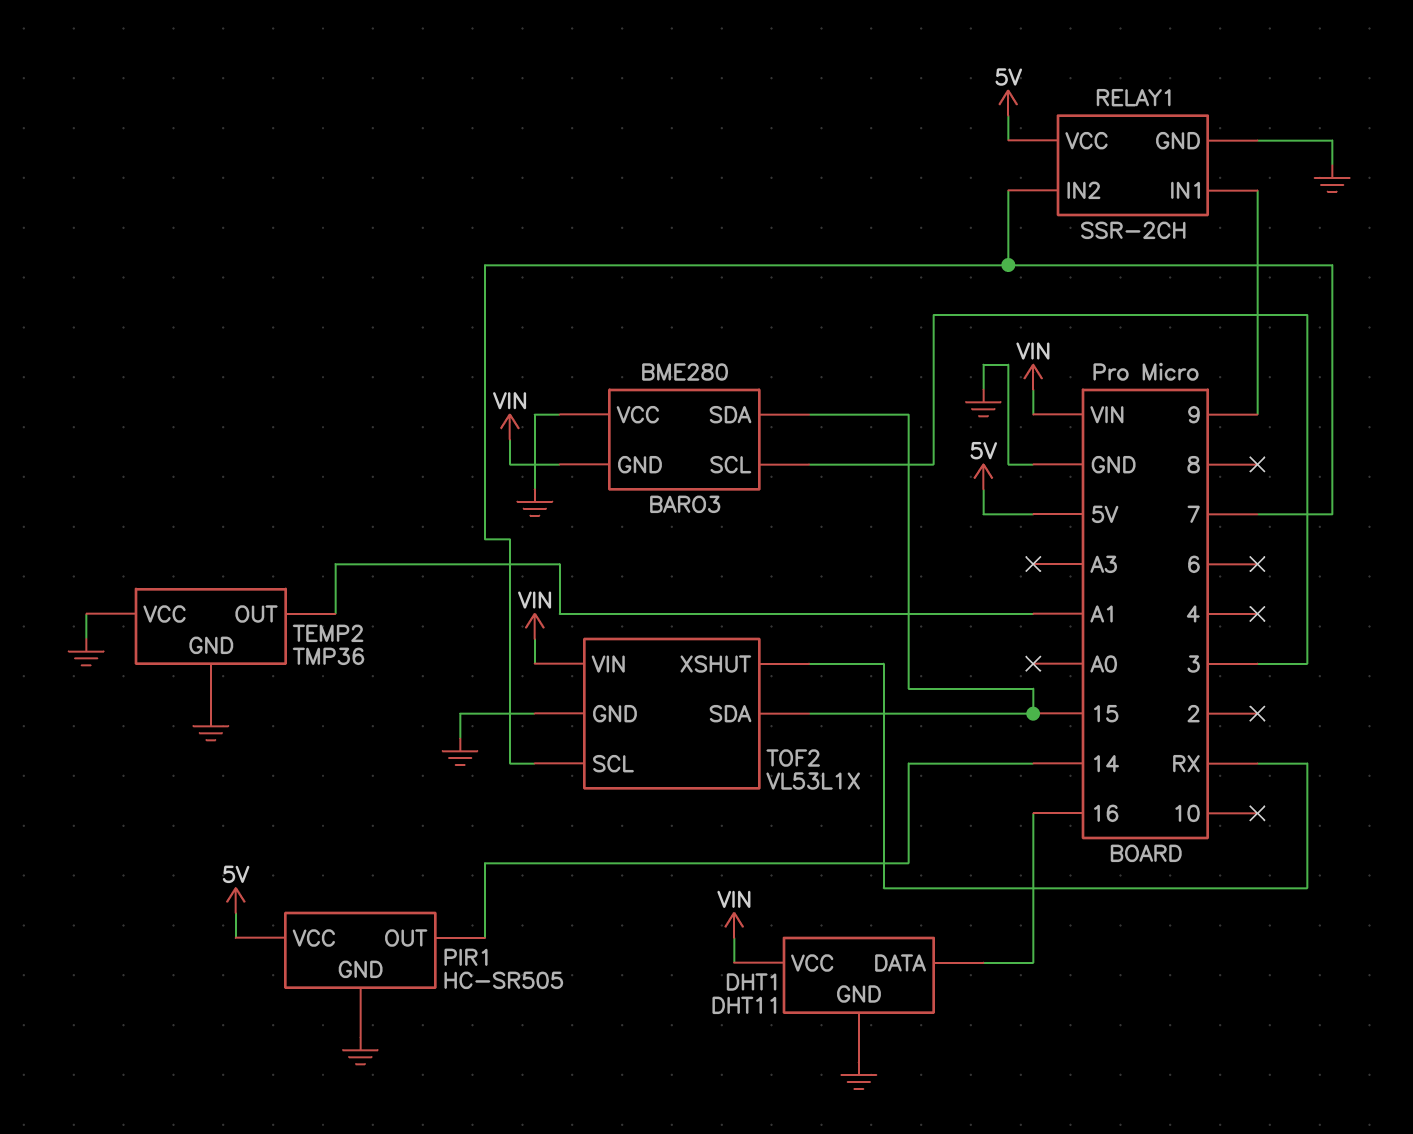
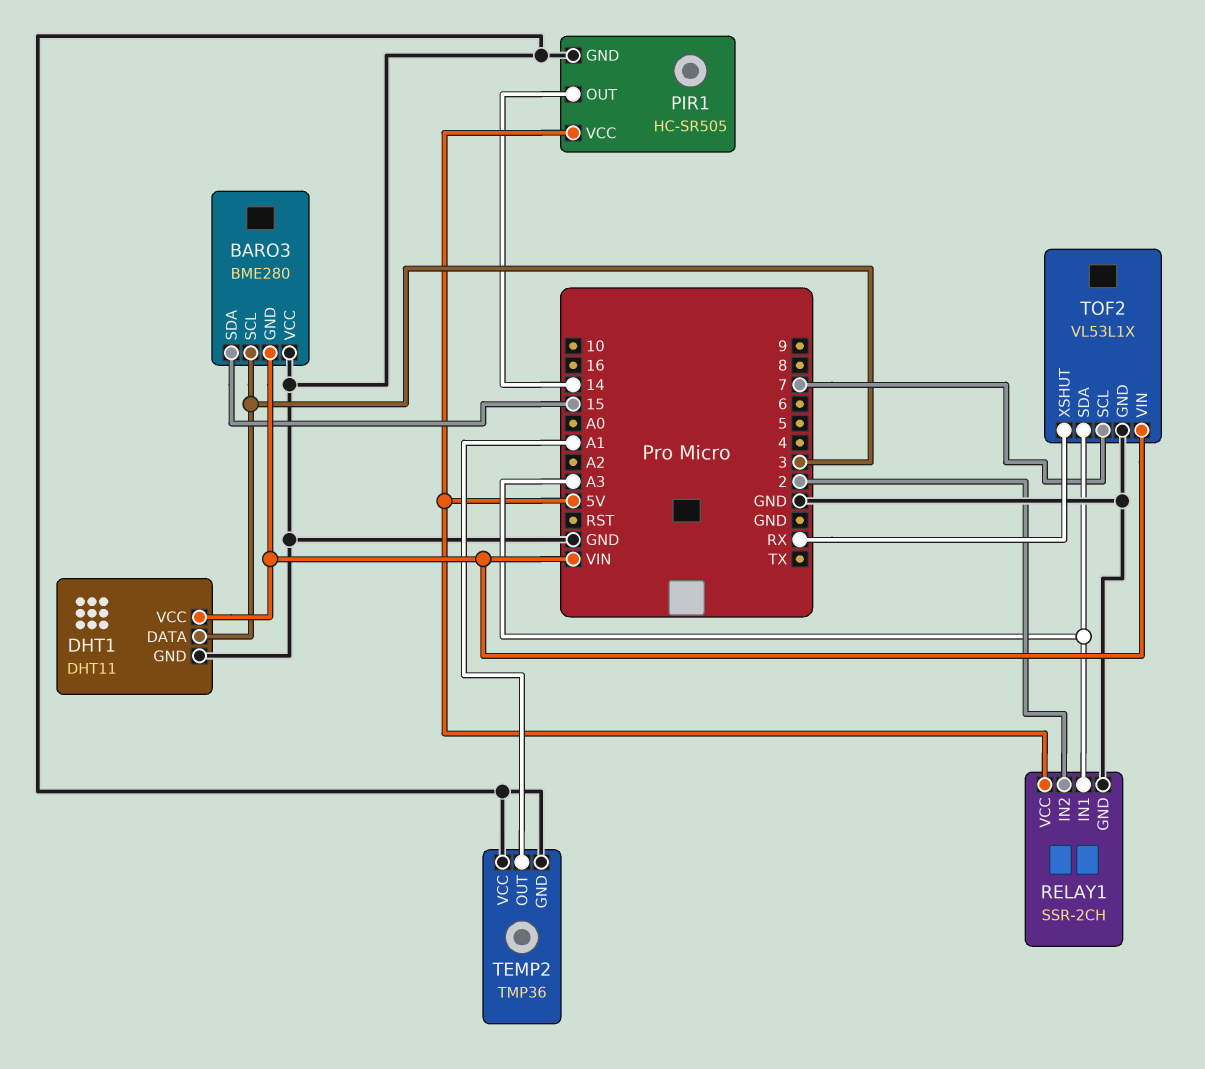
DHT1 pin DATA: 16 -> 3
RELAY1 pin IN1: 9 -> A3
RELAY1 pin IN2: 7 -> 2
TOF2 pin SDA: 15 -> A3

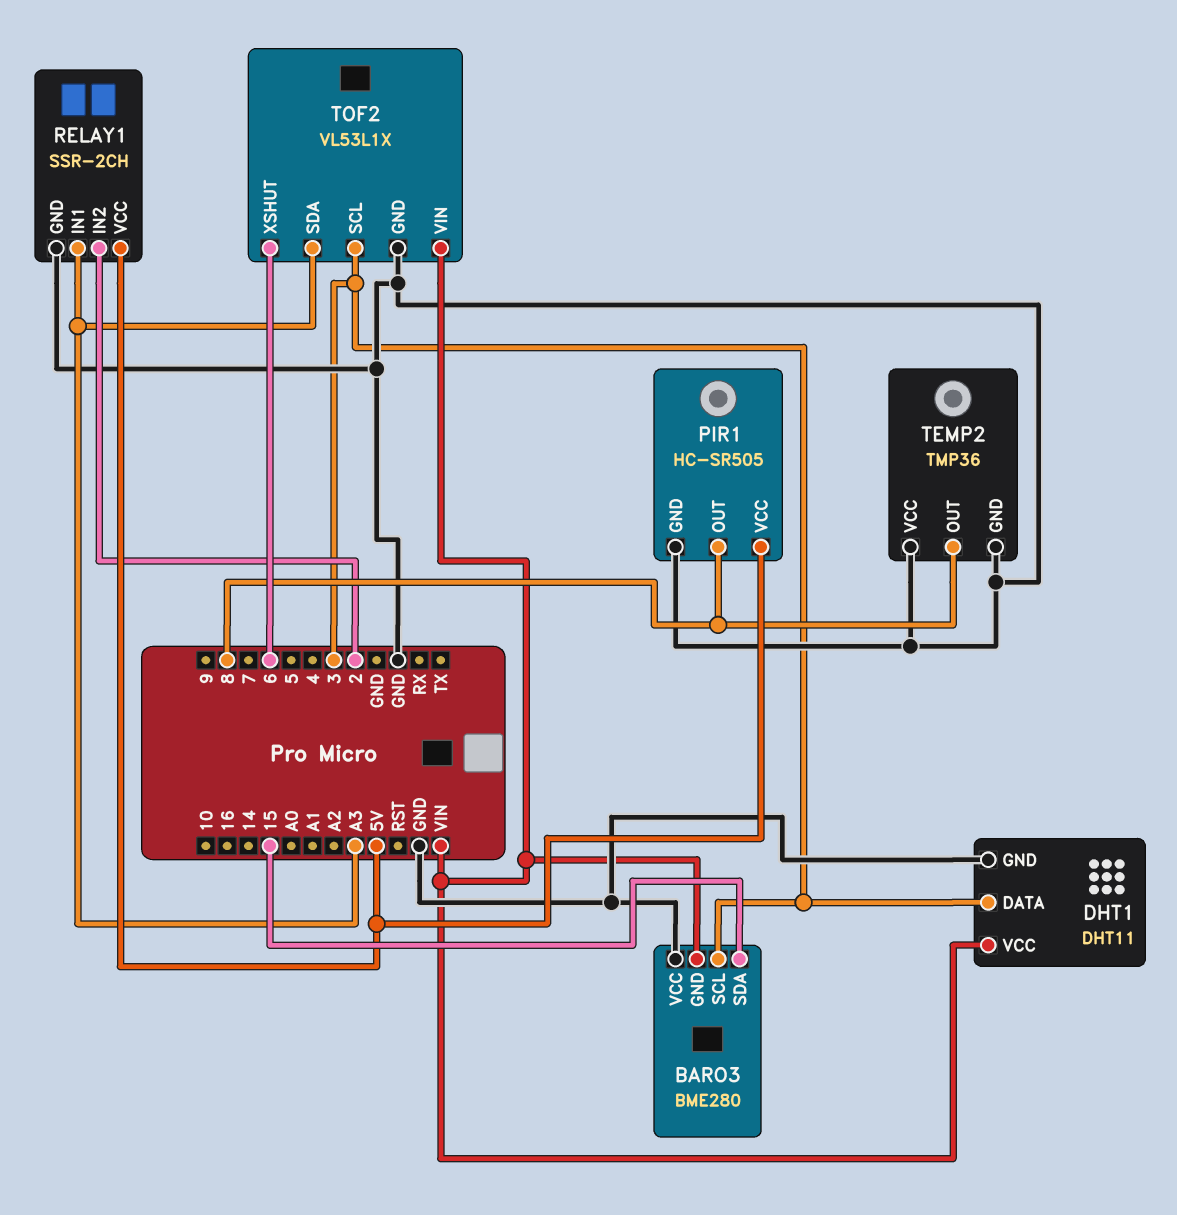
PIR1 pin OUT: 14 -> 8
TEMP2 pin OUT: A1 -> 8
TOF2 pin SCL: 7 -> 3
TOF2 pin XSHUT: RX -> 6

